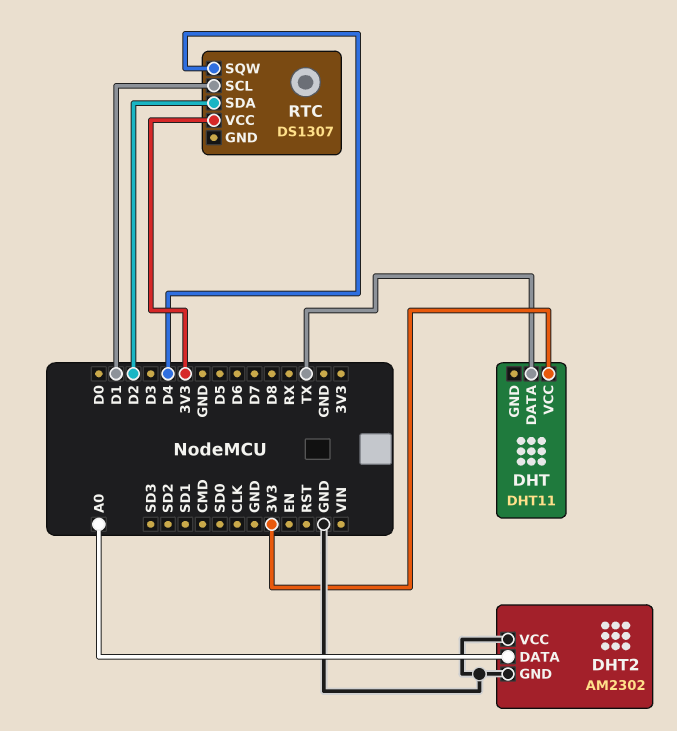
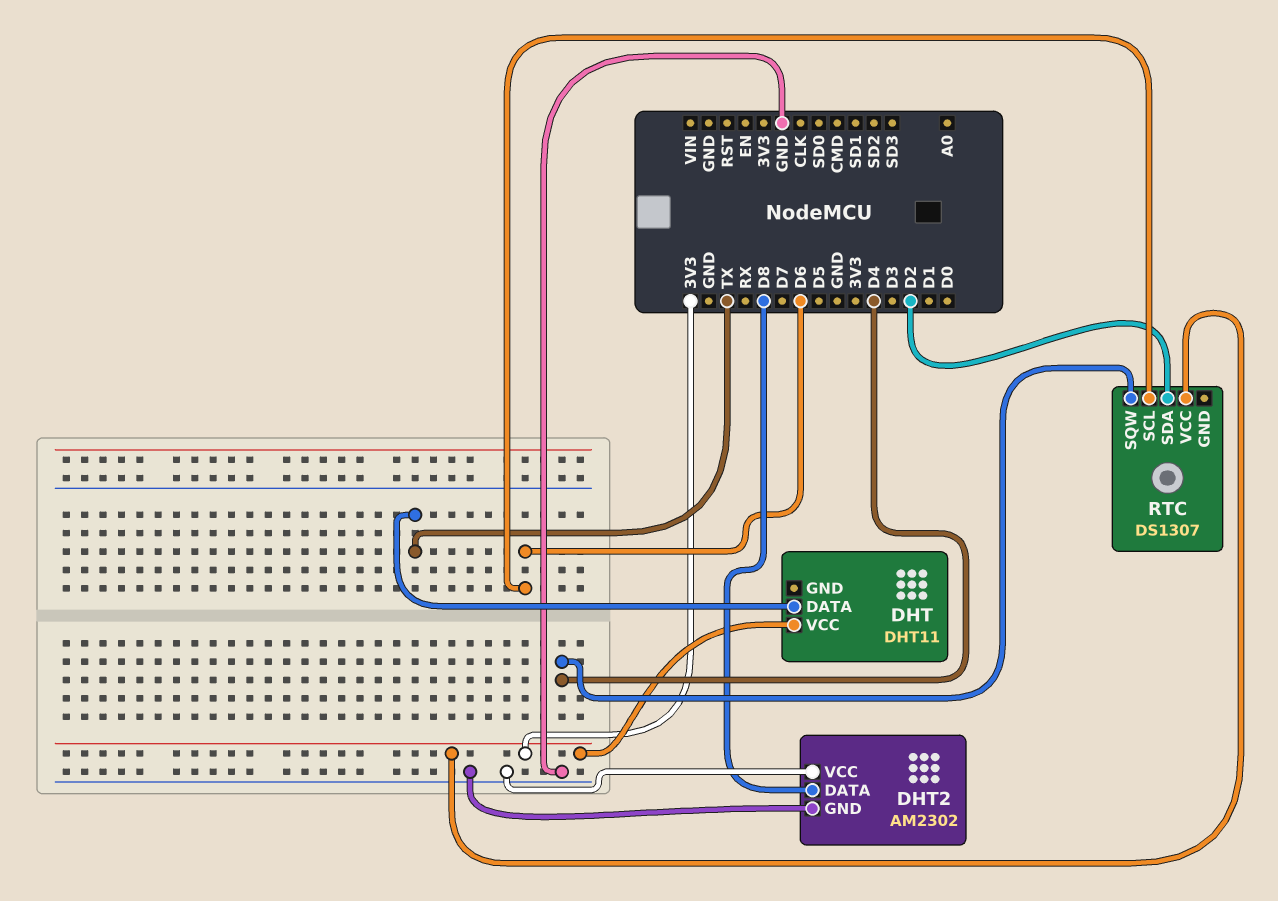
DHT2 pin DATA: A0 -> D8
RTC pin SCL: D1 -> D6

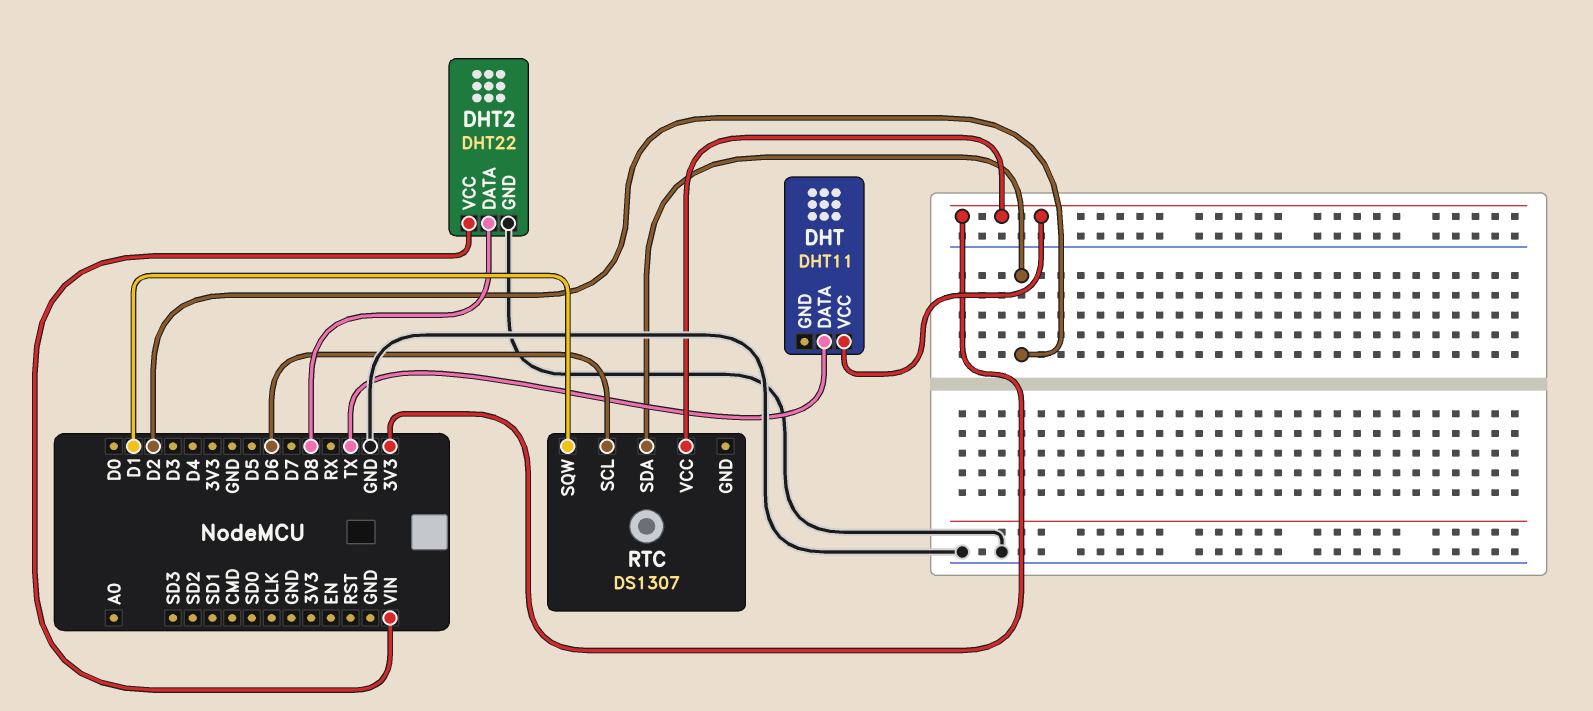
DHT2: AM2302 -> DHT22
DHT2 pin VCC: GND -> VIN
RTC pin SQW: D4 -> D1

